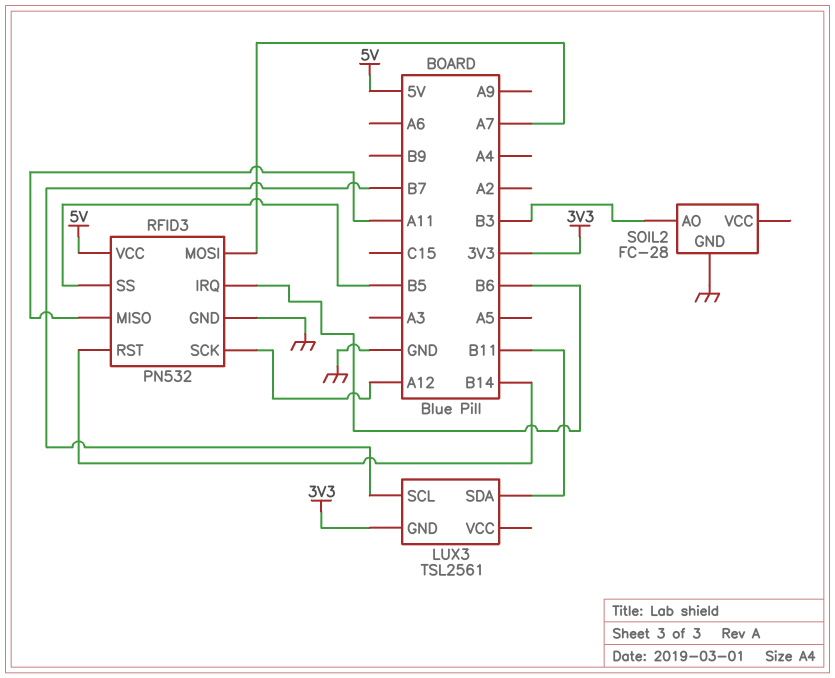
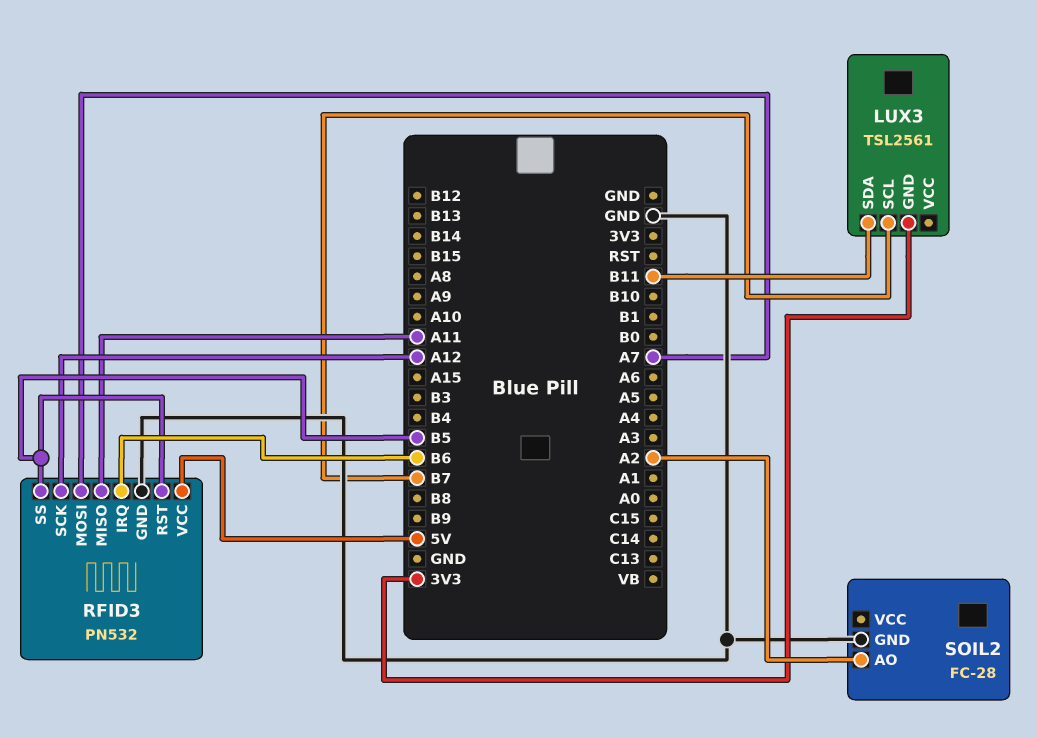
RFID3 pin RST: B14 -> B5
SOIL2 pin AO: B3 -> A2

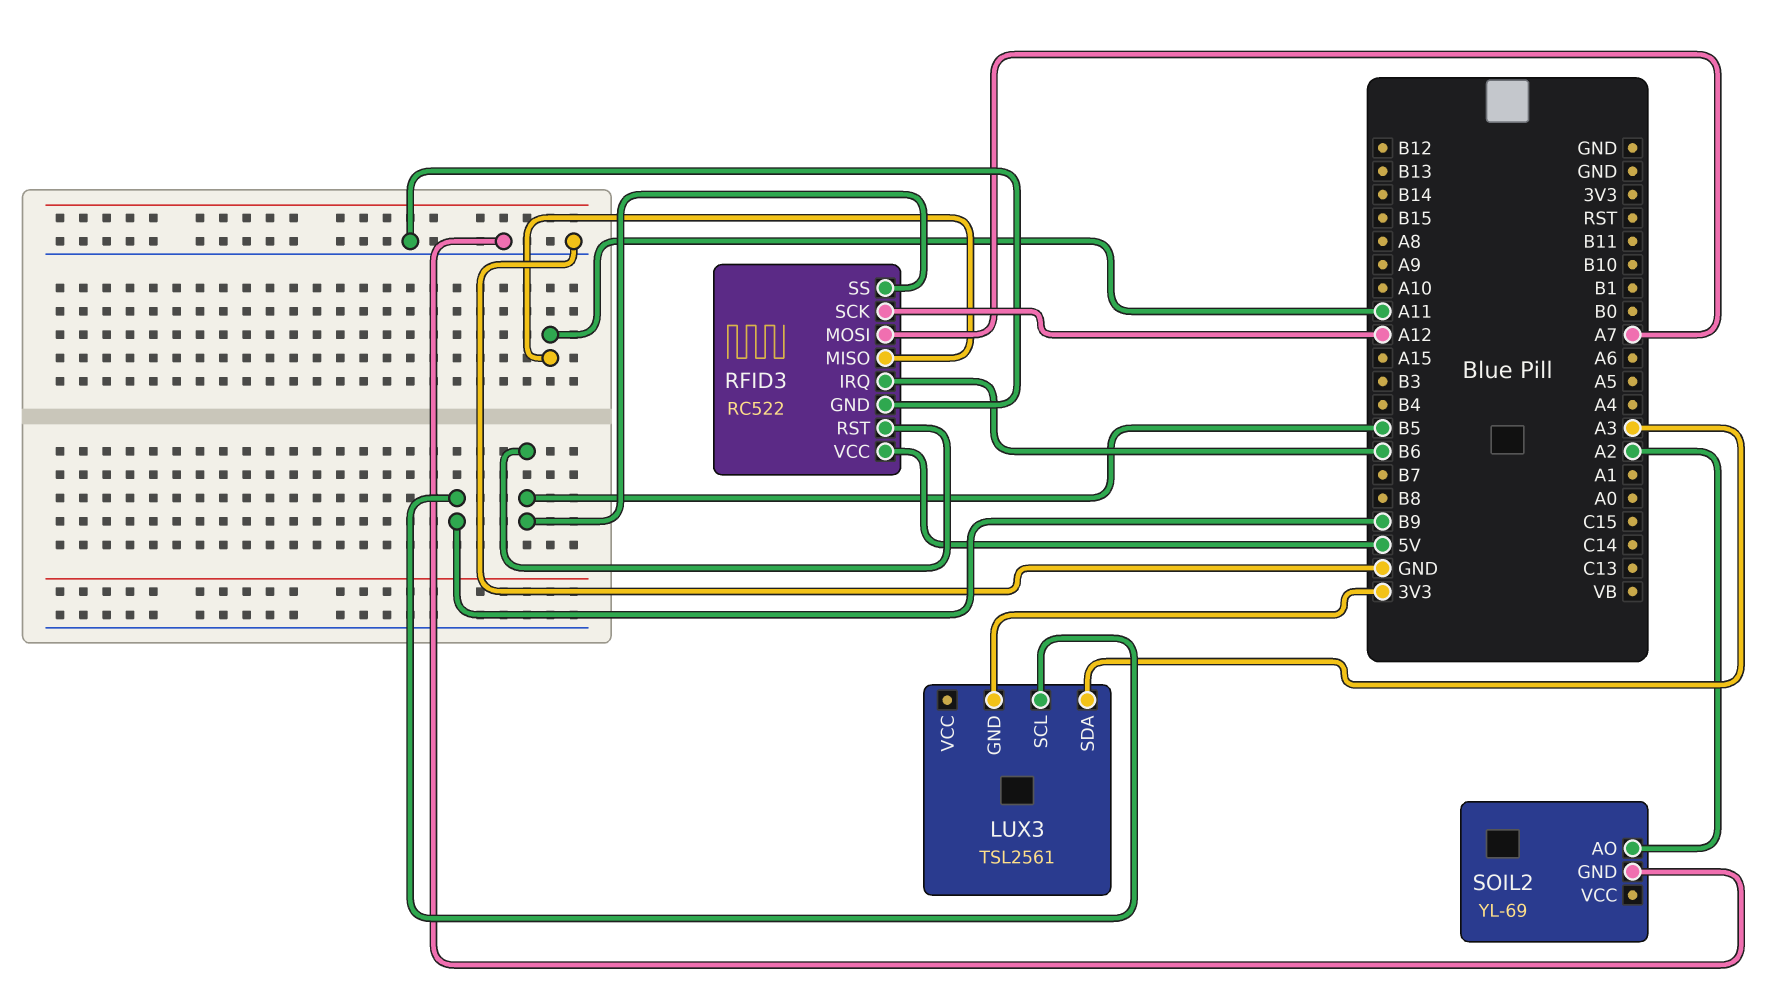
LUX3 pin SCL: B7 -> B9
LUX3 pin SDA: B11 -> A3
RFID3: PN532 -> RC522
SOIL2: FC-28 -> YL-69

